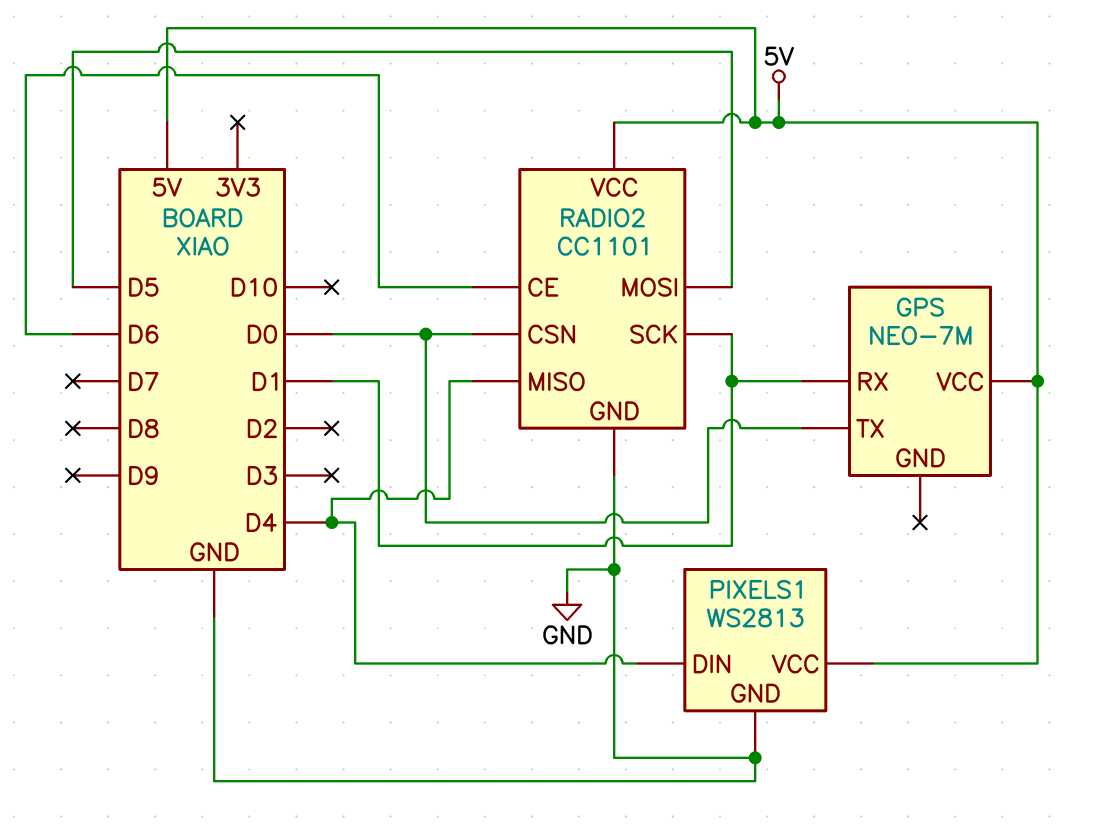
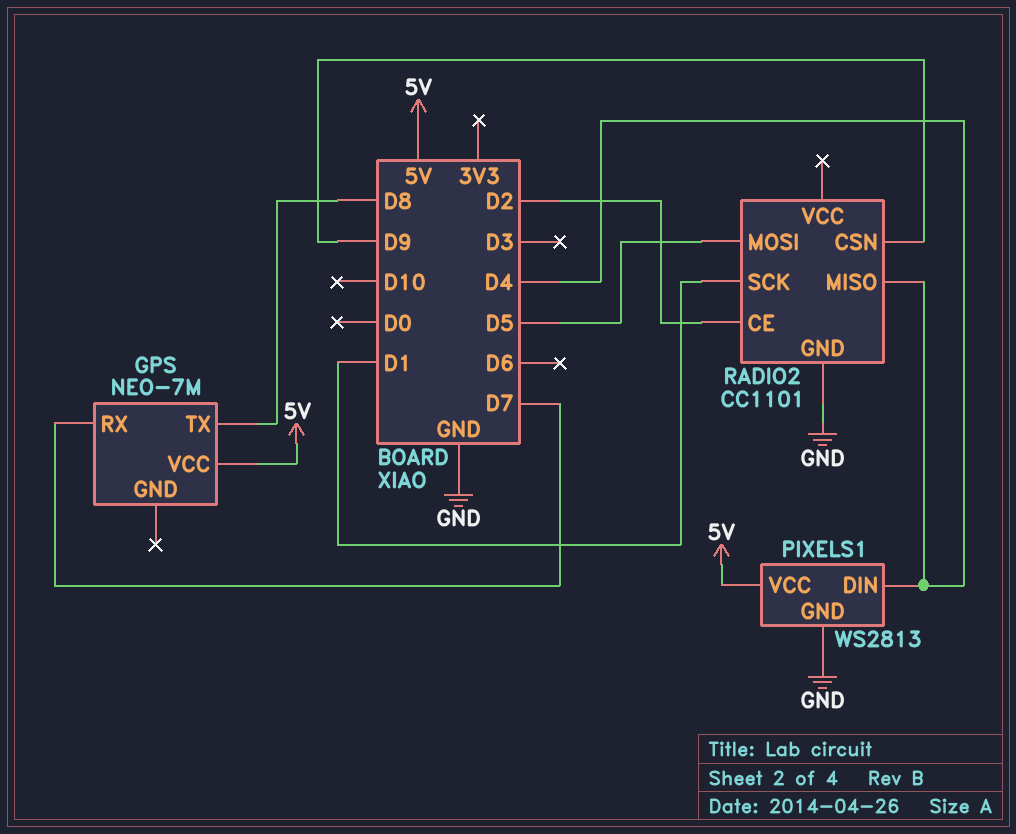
GPS pin RX: D1 -> D7
GPS pin TX: D0 -> D8
RADIO2 pin CE: D6 -> D2
RADIO2 pin CSN: D0 -> D9
RADIO2 pin VCC: 5V -> none

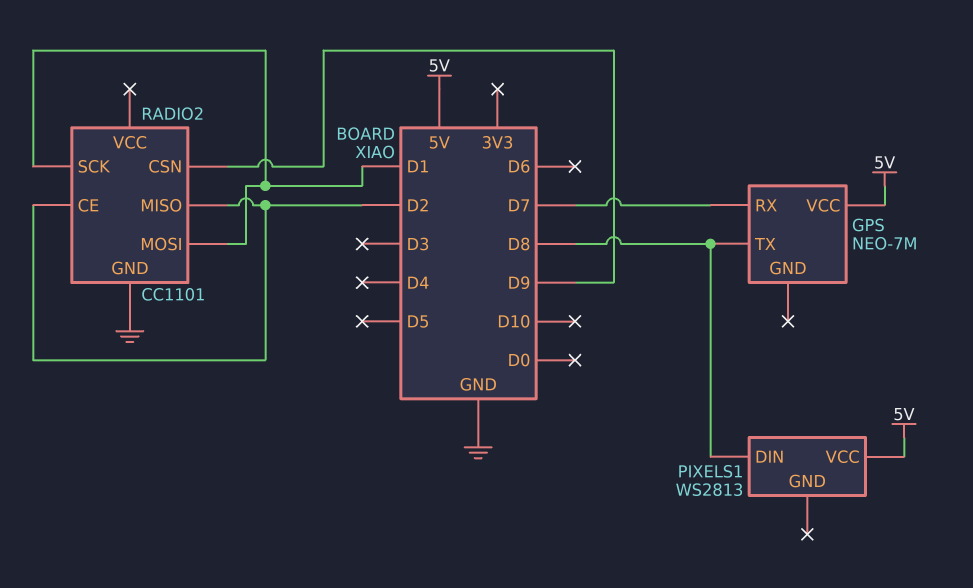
PIXELS1 pin DIN: D4 -> D8
PIXELS1 pin GND: GND -> none
RADIO2 pin MISO: D4 -> D2
RADIO2 pin MOSI: D5 -> D1

